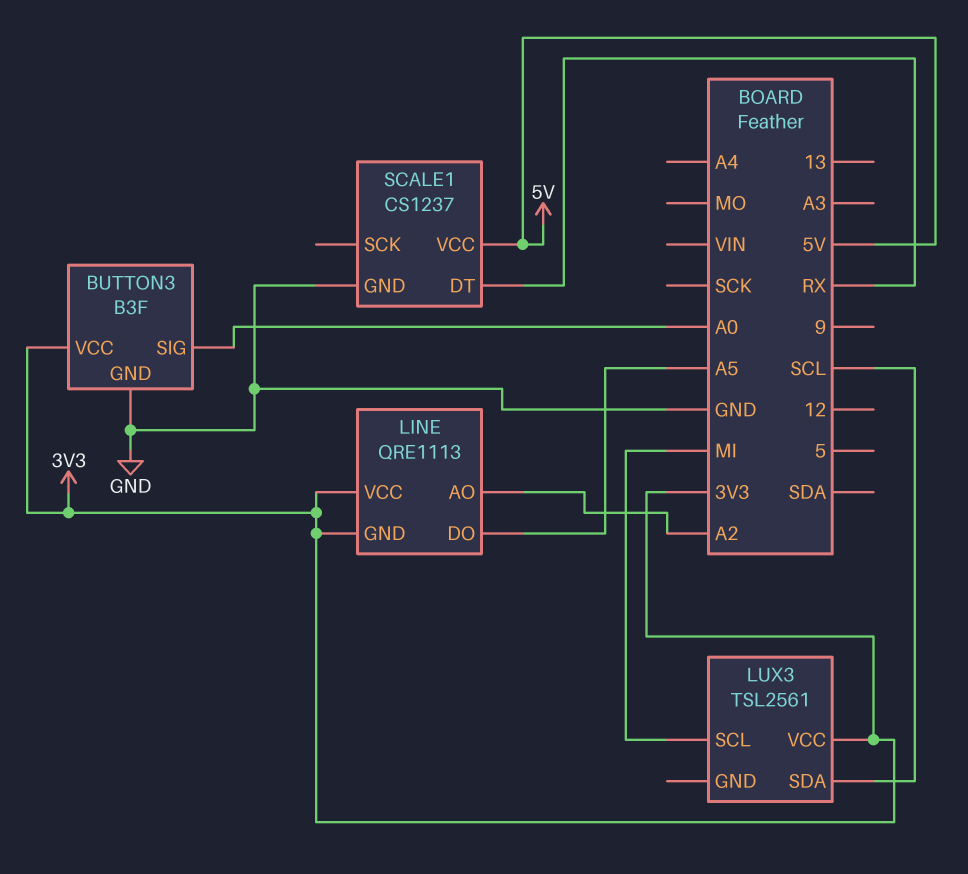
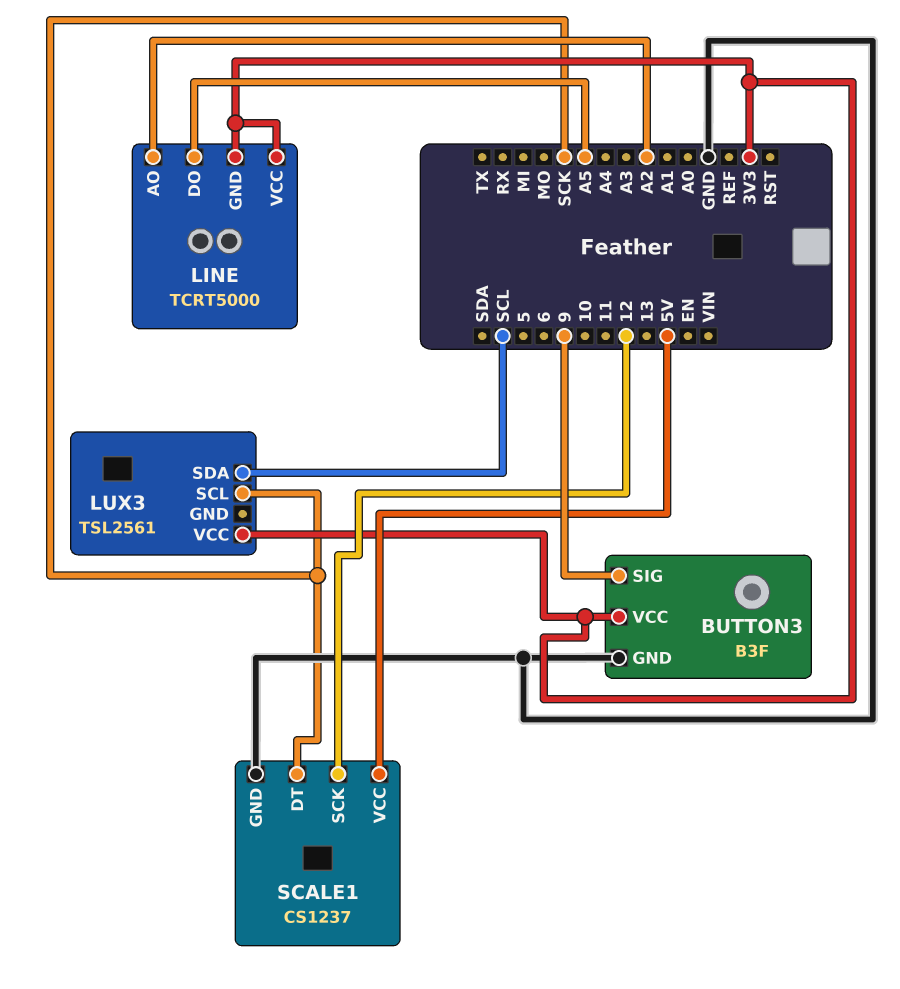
BUTTON3 pin SIG: A0 -> 9
LINE: QRE1113 -> TCRT5000
LUX3 pin SCL: MI -> SCK
SCALE1 pin DT: RX -> SCK
SCALE1 pin SCK: none -> 12

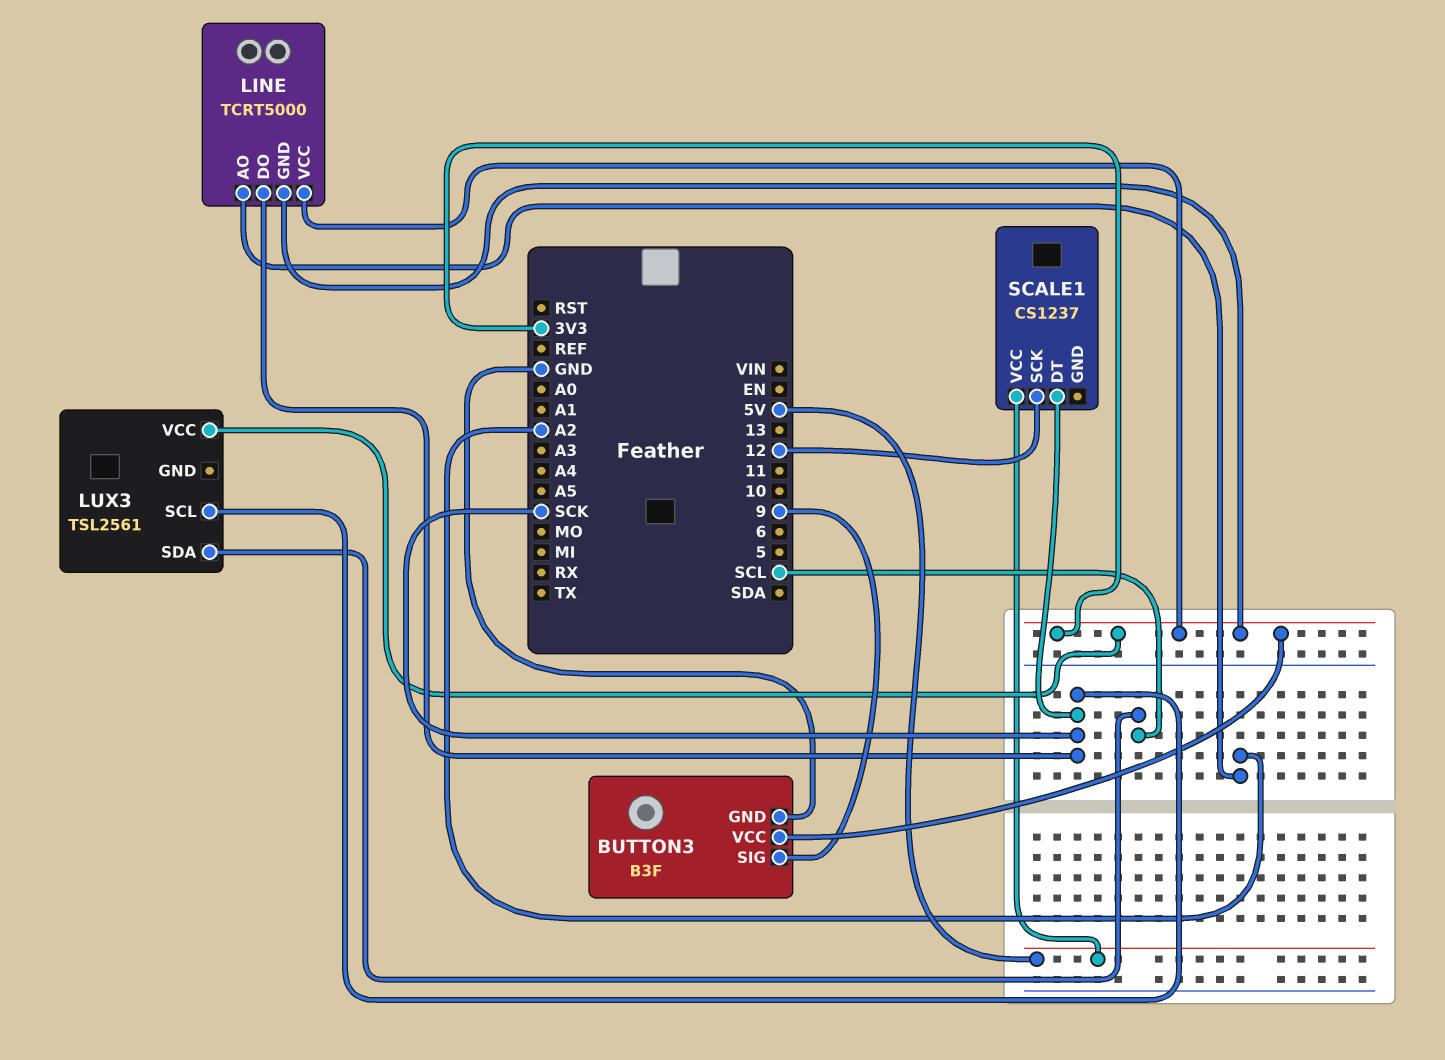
LINE pin DO: A5 -> SCK
SCALE1 pin GND: GND -> none

